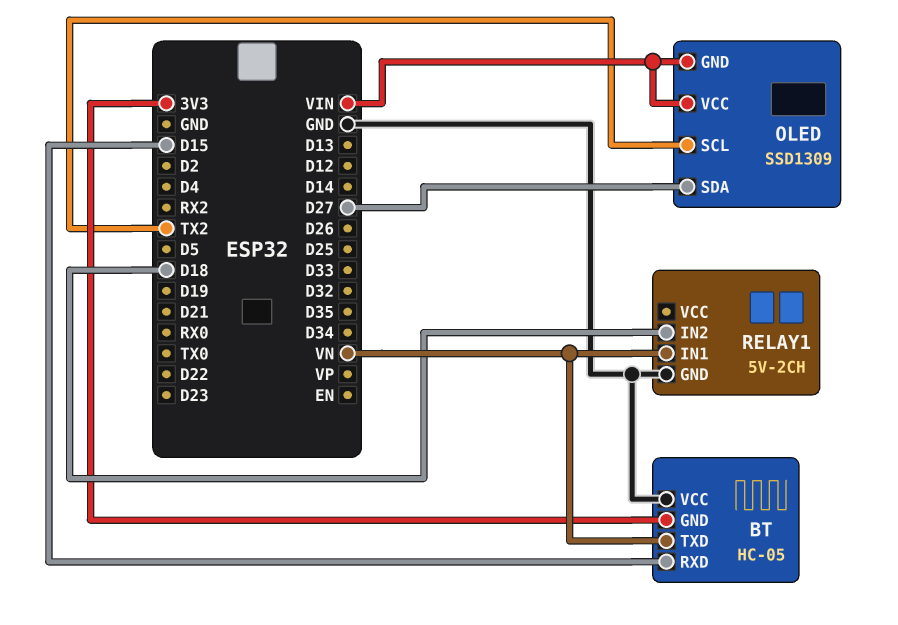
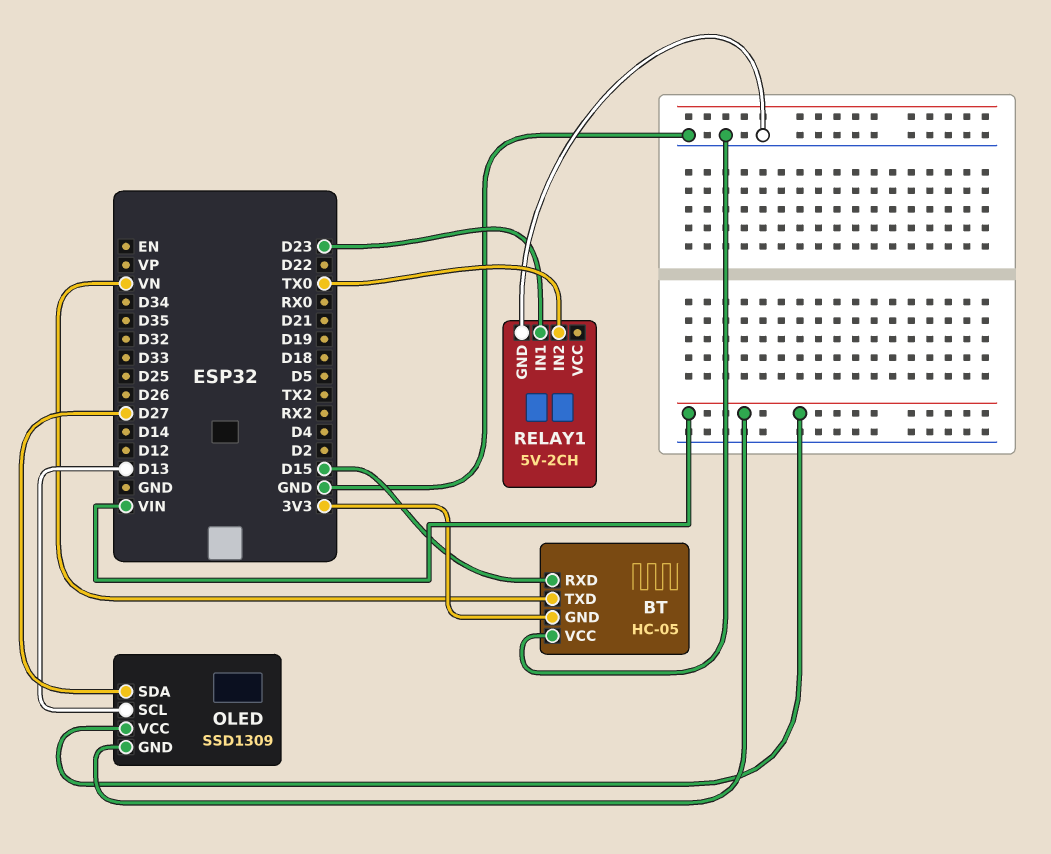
OLED pin SCL: TX2 -> D13
RELAY1 pin IN1: VN -> D23
RELAY1 pin IN2: D18 -> TX0

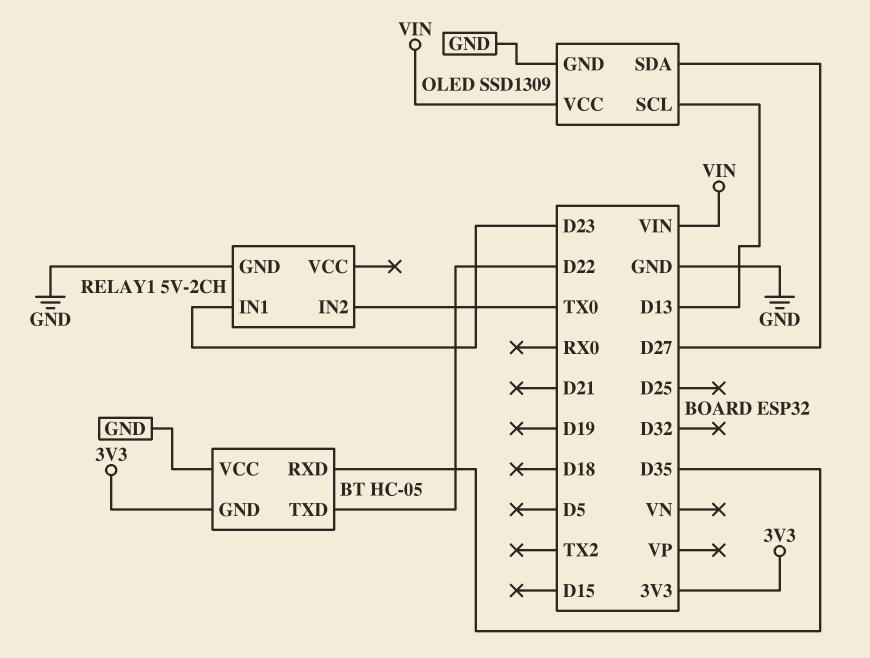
BT pin RXD: D15 -> D35
BT pin TXD: VN -> D22
OLED pin GND: VIN -> GND

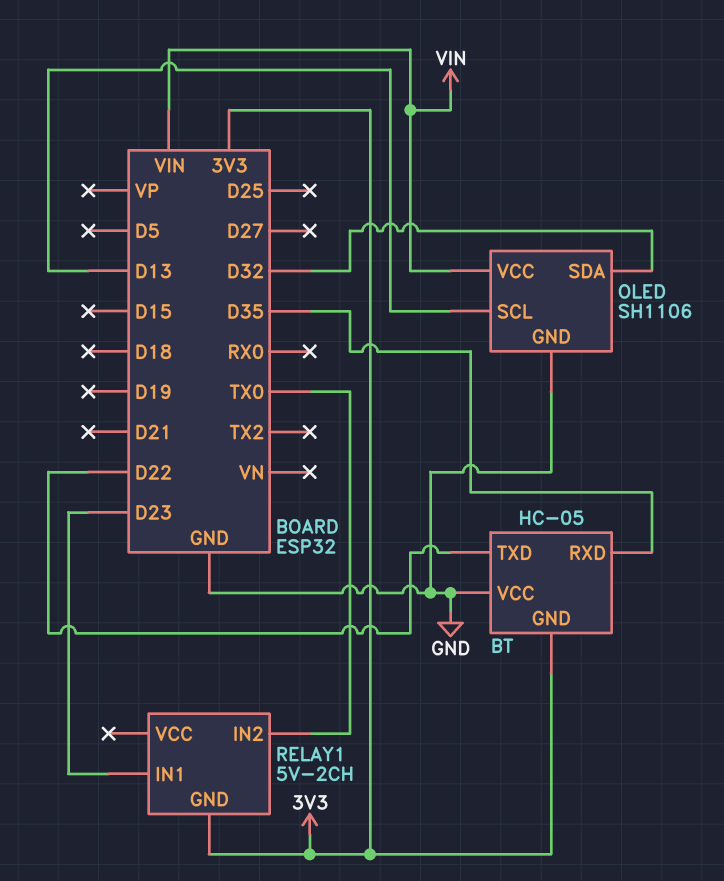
OLED: SSD1309 -> SH1106
OLED pin SDA: D27 -> D32
RELAY1 pin GND: GND -> 3V3

